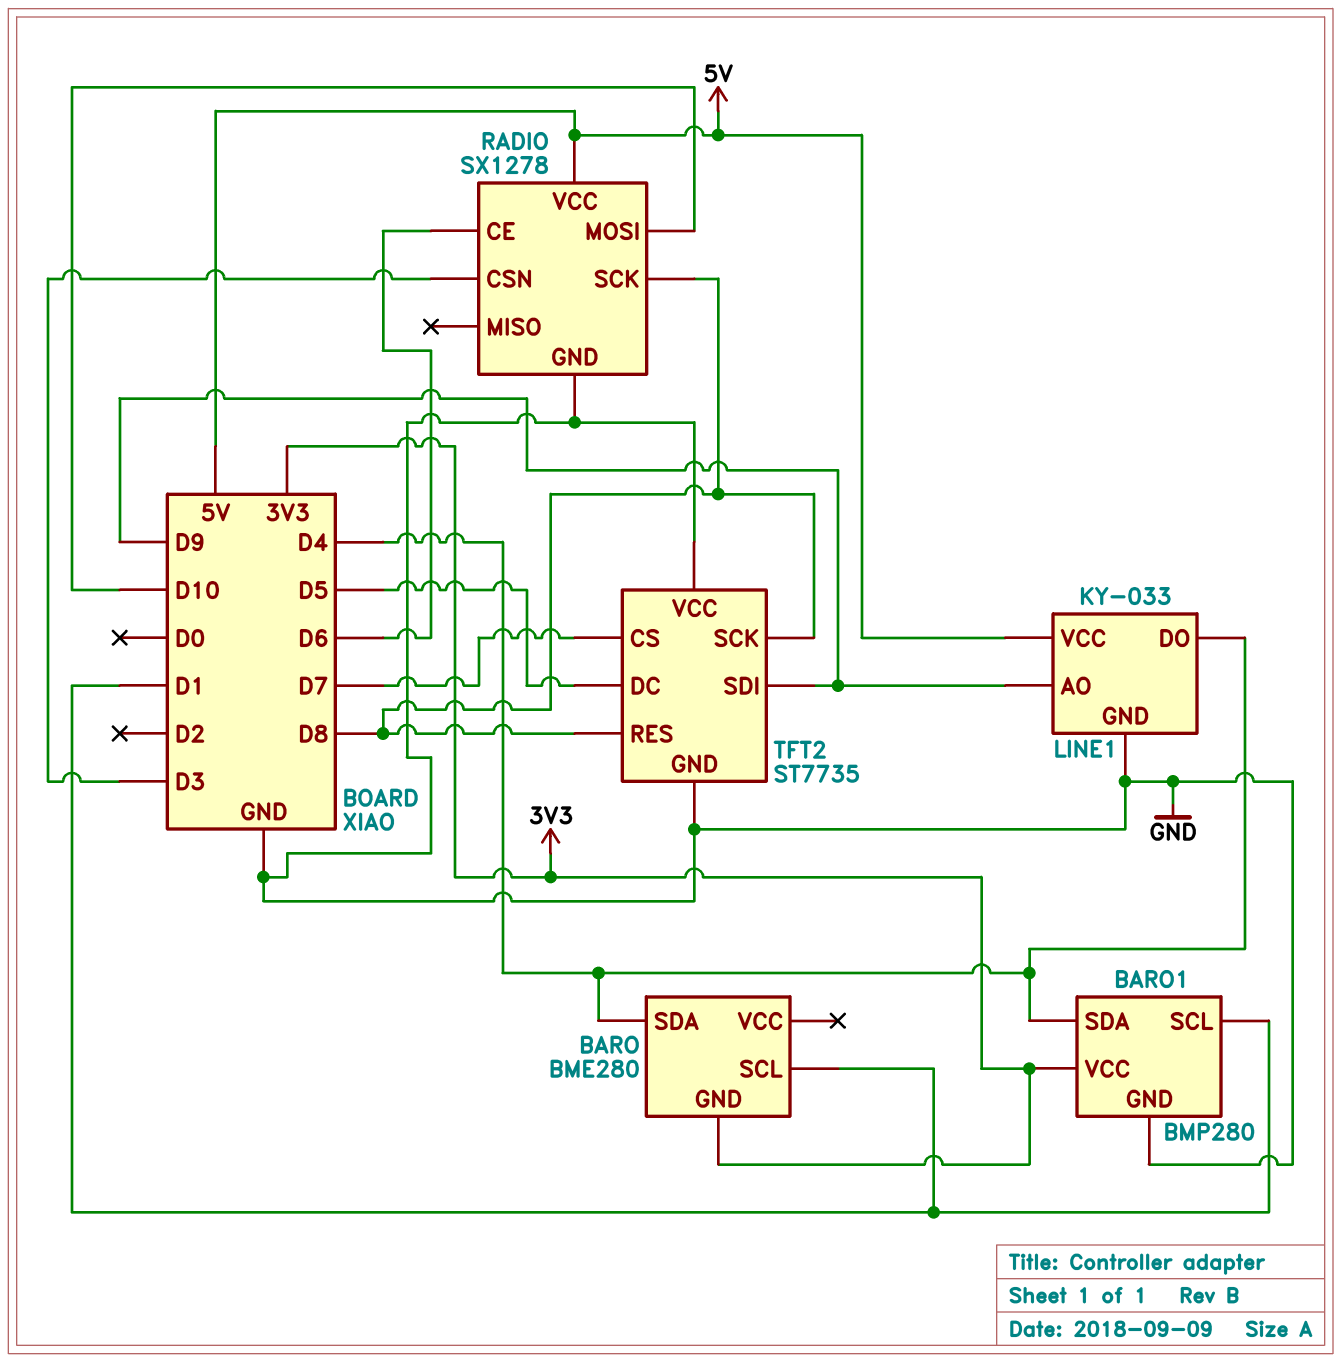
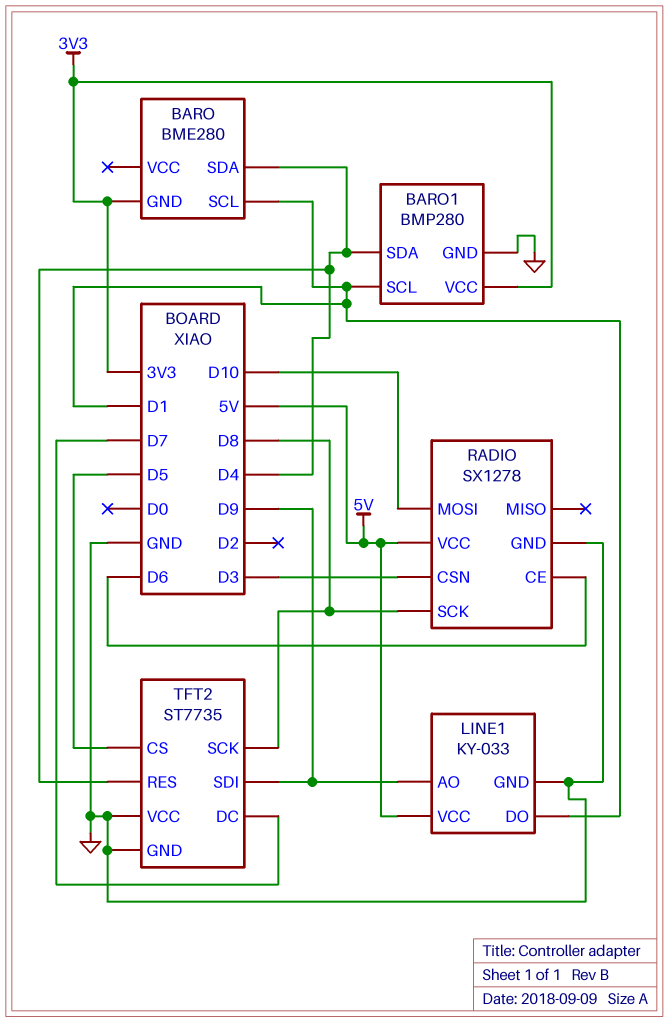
LINE1 pin DO: D4 -> D1
TFT2 pin CS: D7 -> D5
TFT2 pin DC: D5 -> D7
TFT2 pin RES: D8 -> D4

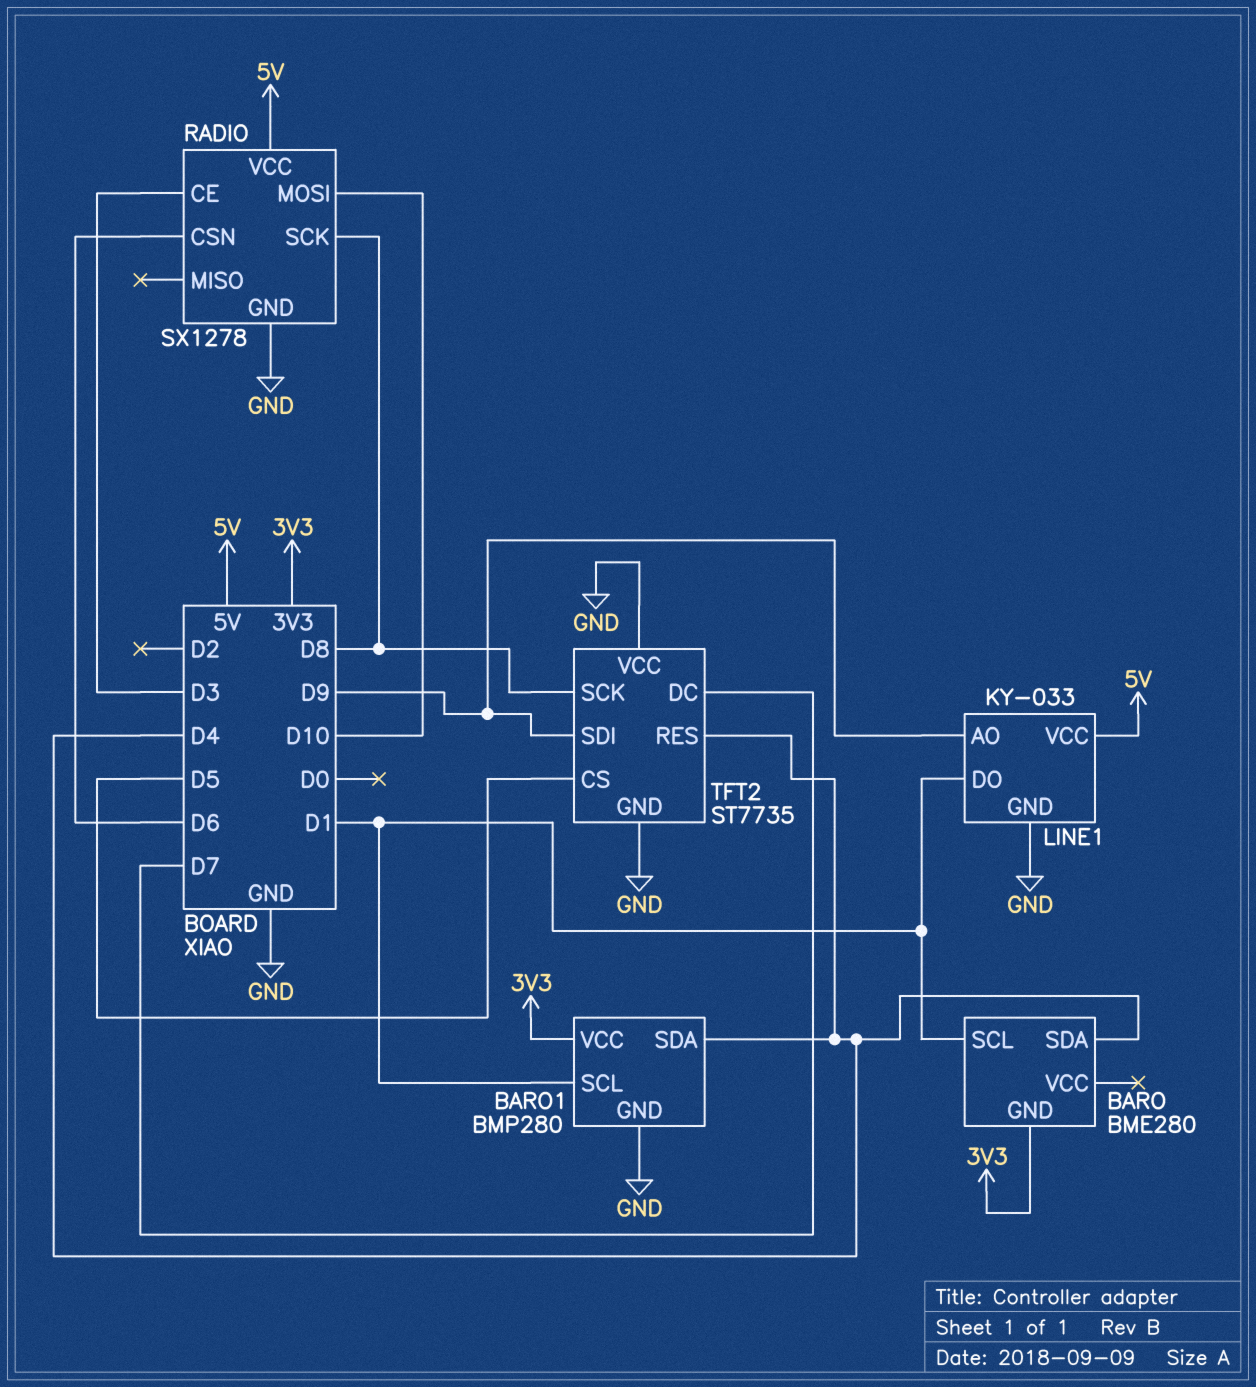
RADIO pin CE: D6 -> D3
RADIO pin CSN: D3 -> D6

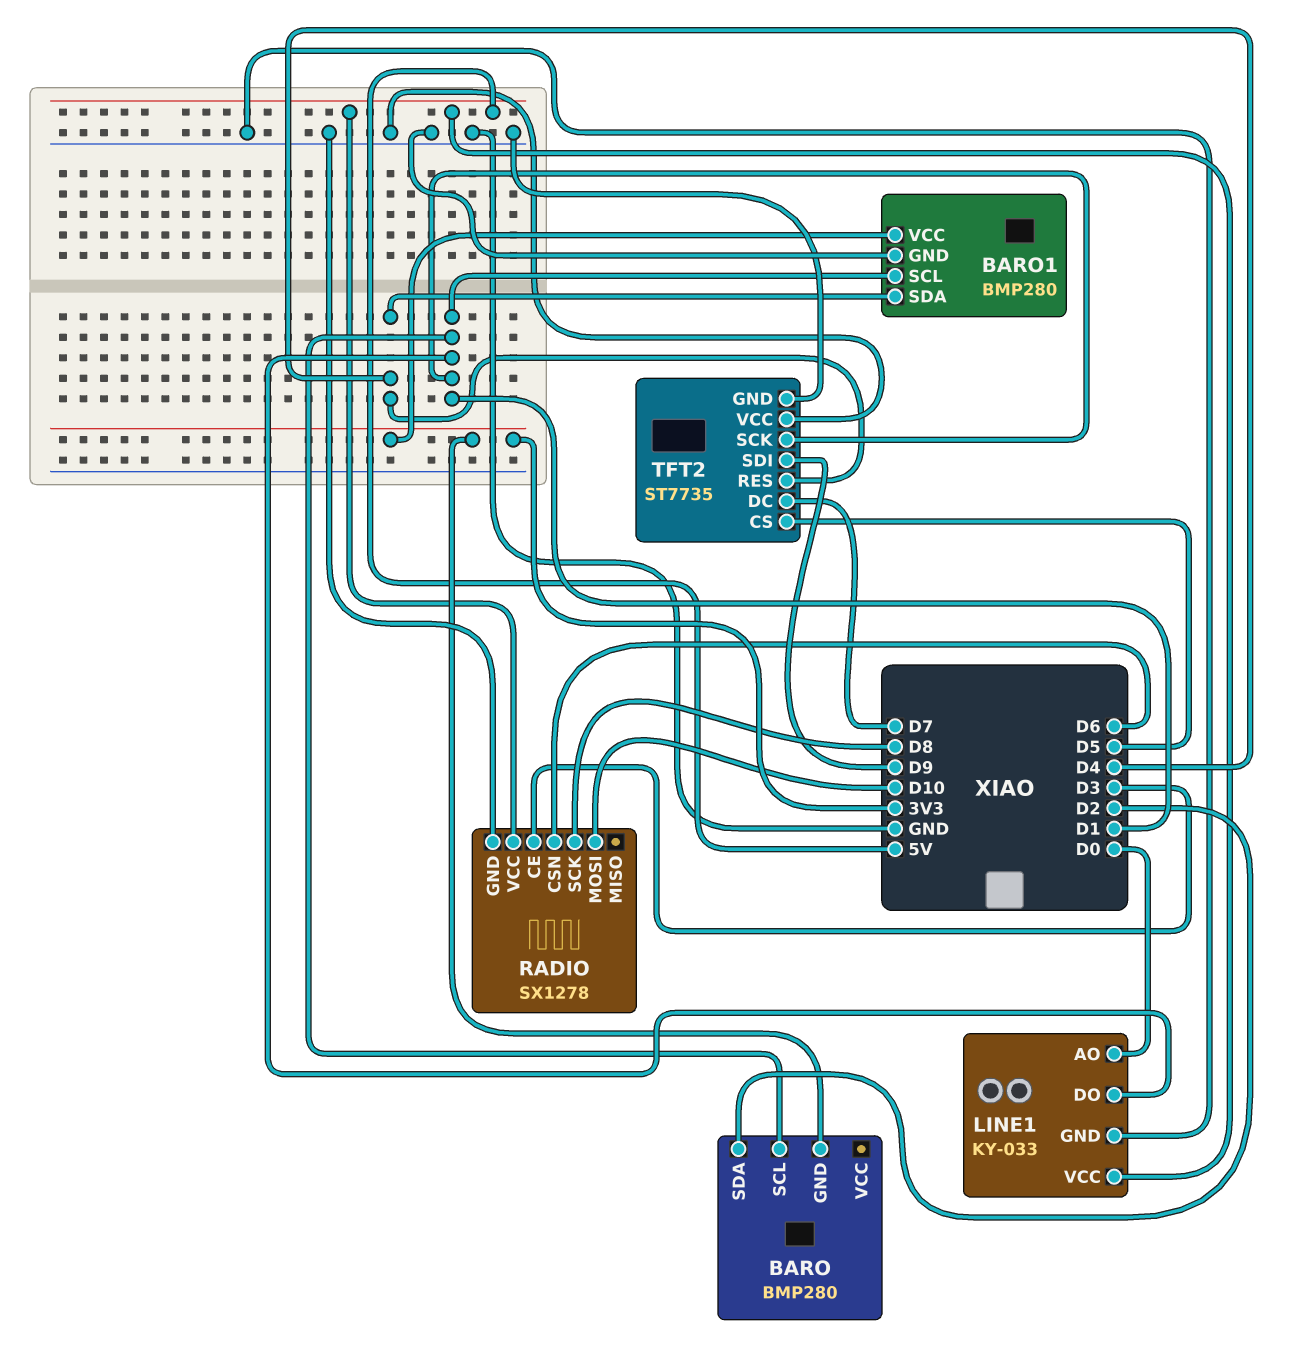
BARO: BME280 -> BMP280
BARO pin SDA: D4 -> D2
LINE1 pin AO: D9 -> D0
TFT2 pin SCK: D8 -> D1

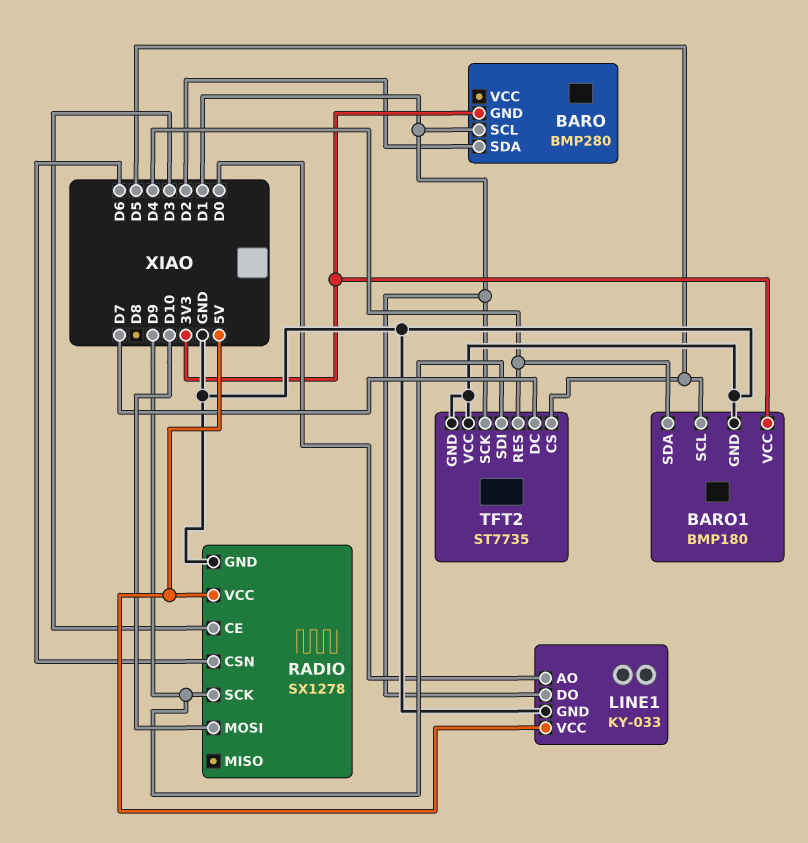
BARO1: BMP280 -> BMP180
BARO1 pin SCL: D1 -> D5
RADIO pin SCK: D8 -> D9

